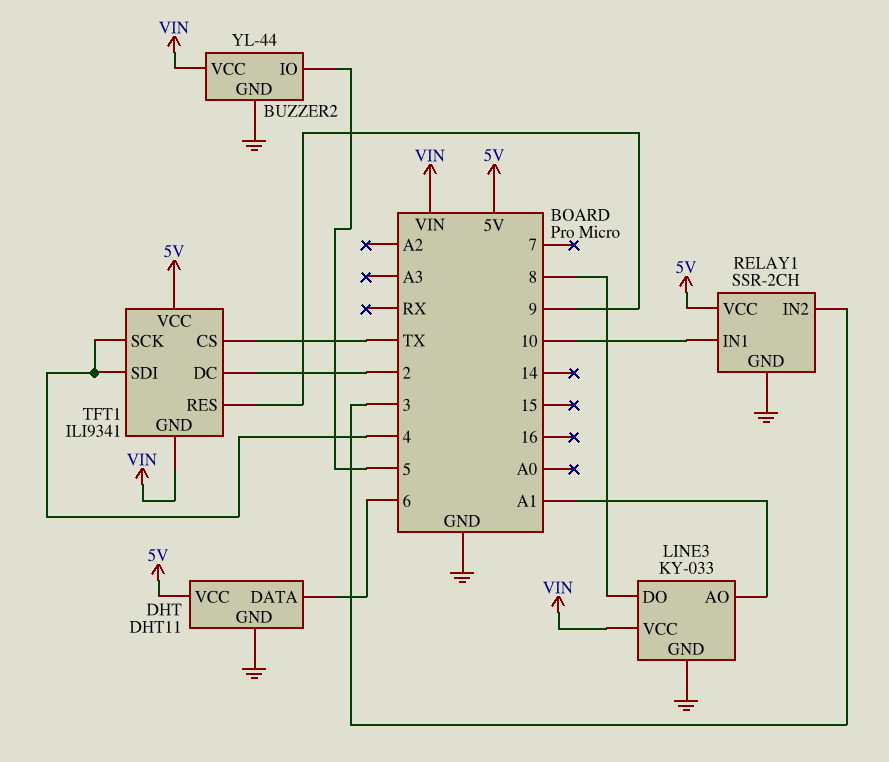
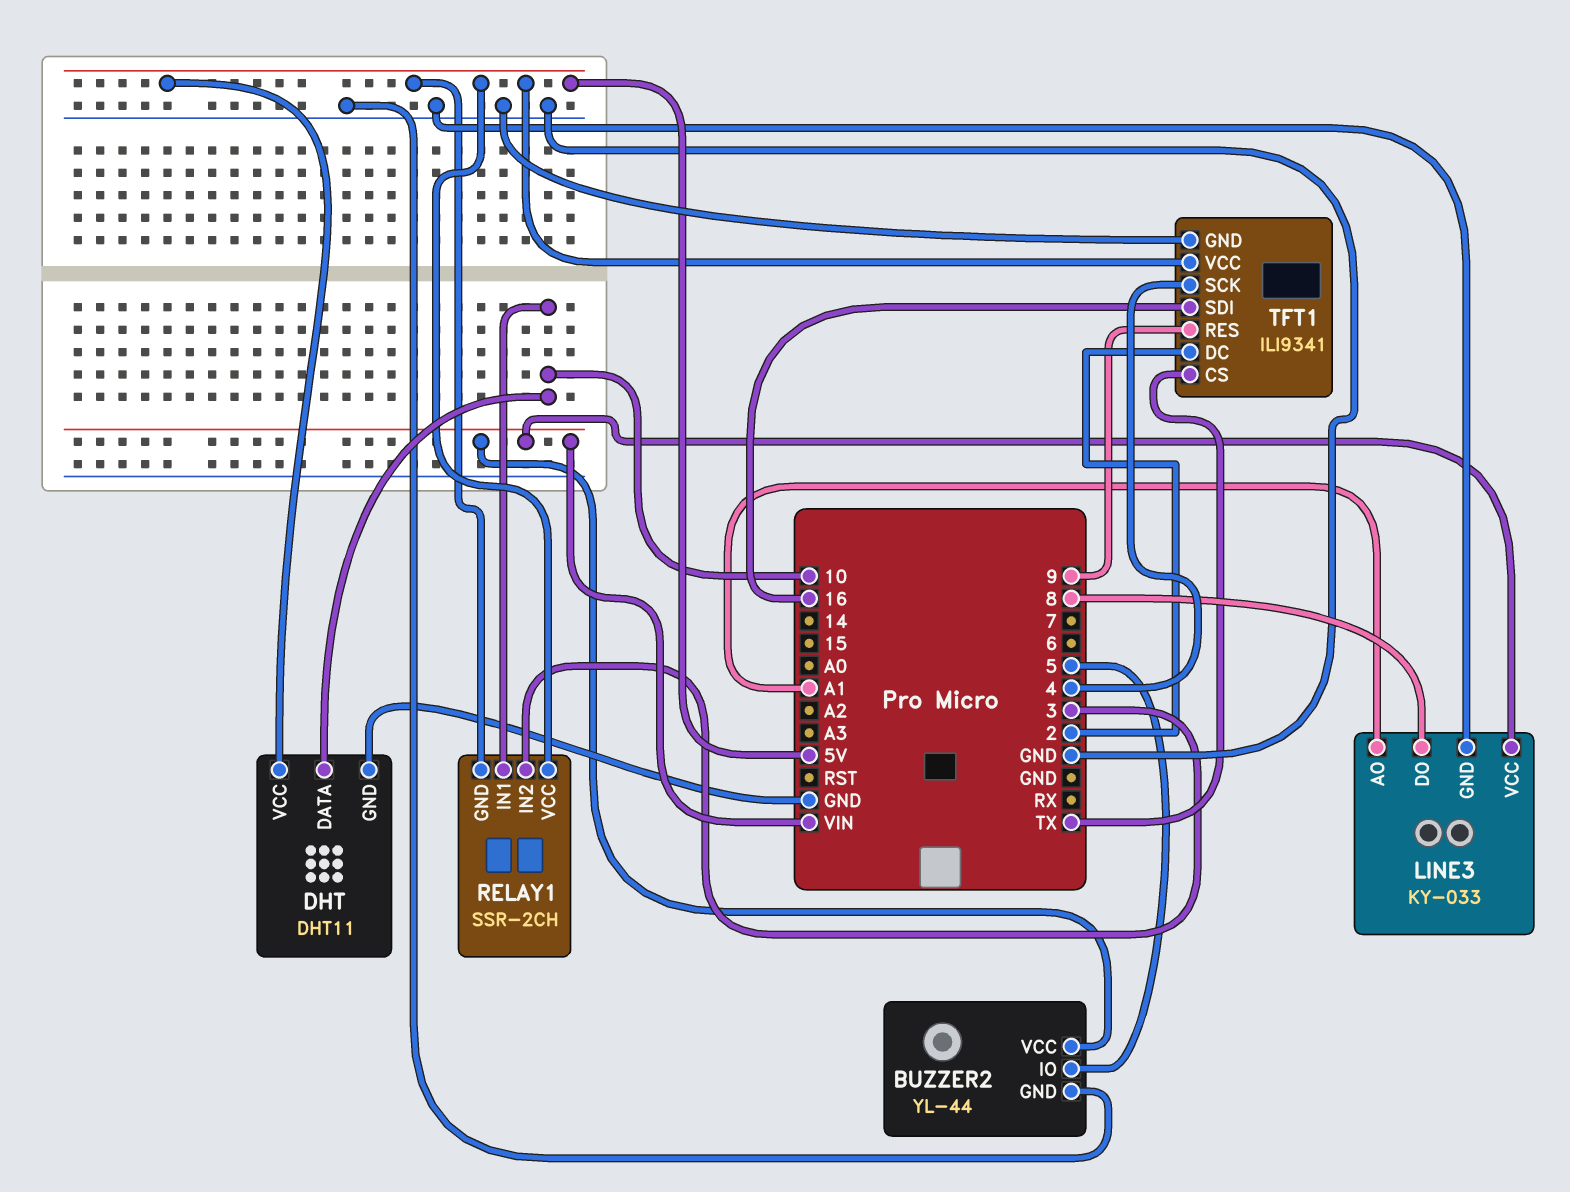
DHT pin DATA: 6 -> 10
RELAY1 pin GND: GND -> 5V
TFT1 pin GND: VIN -> GND
TFT1 pin SDI: 4 -> 16

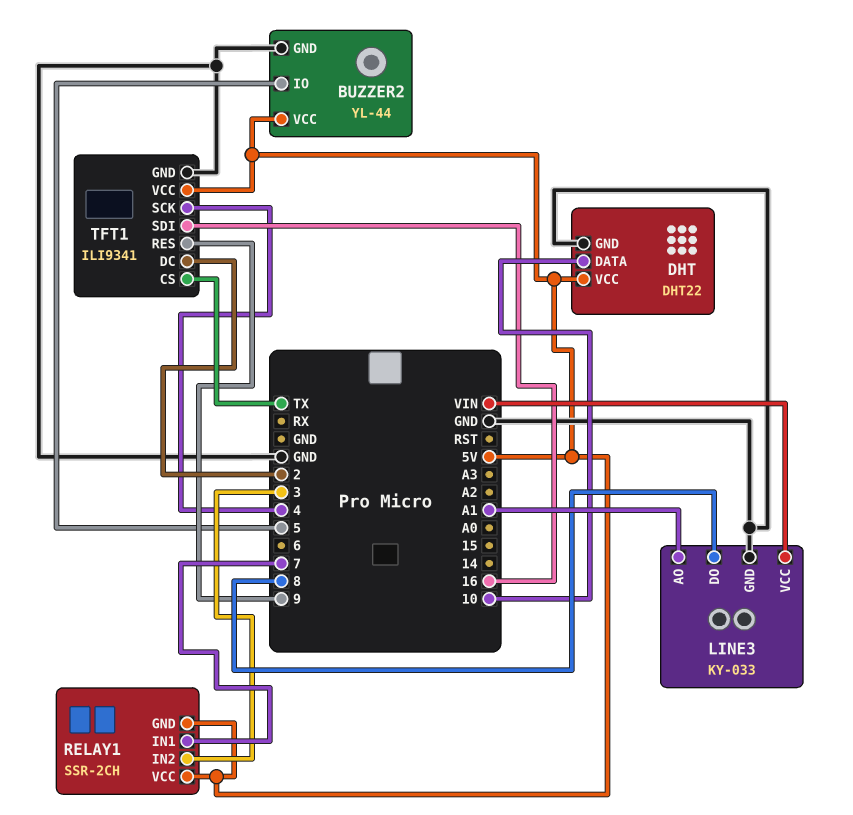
BUZZER2 pin VCC: VIN -> 5V
DHT: DHT11 -> DHT22
RELAY1 pin IN1: 10 -> 7

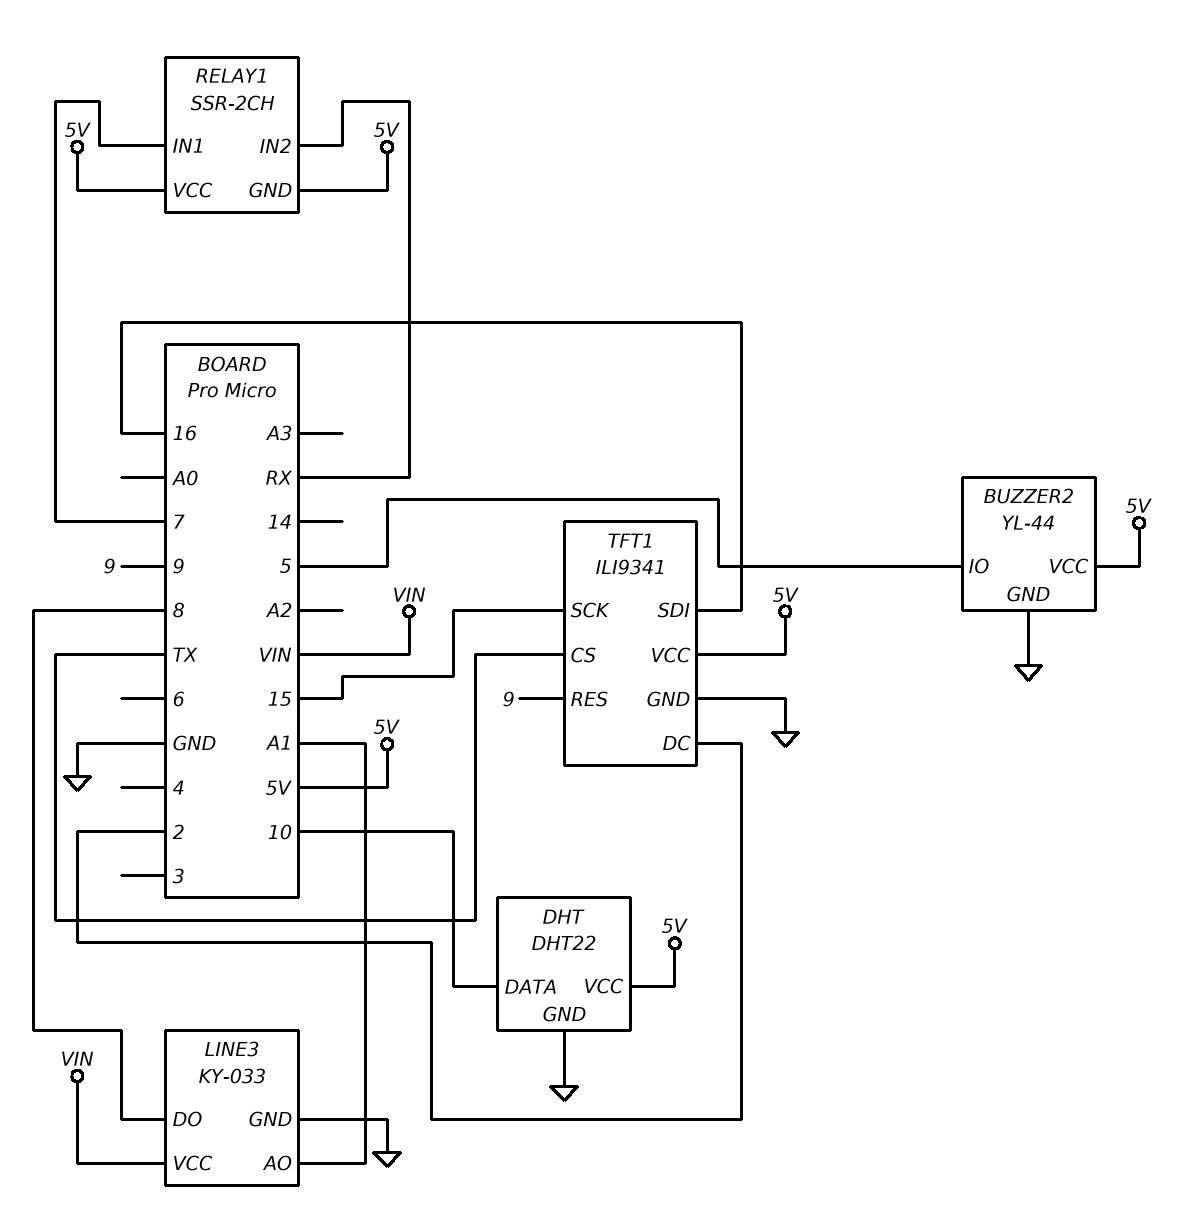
RELAY1 pin IN2: 3 -> RX
TFT1 pin SCK: 4 -> 15

